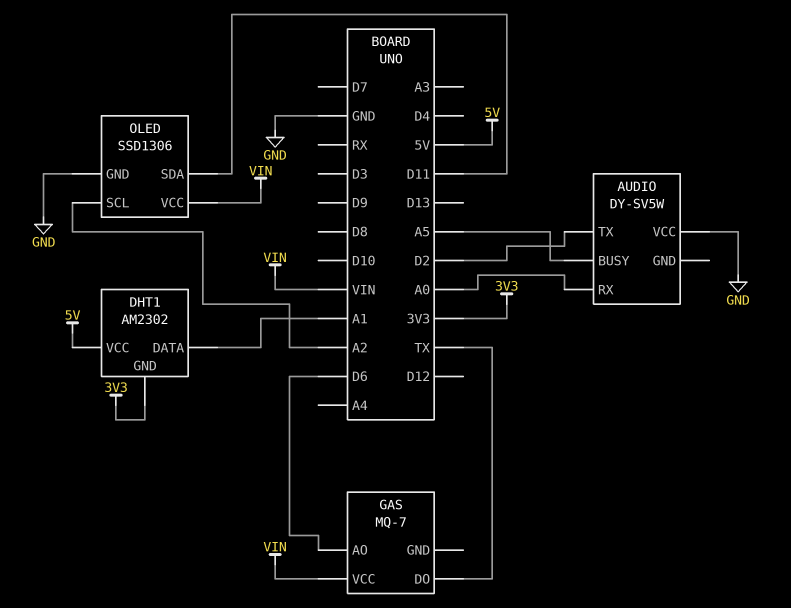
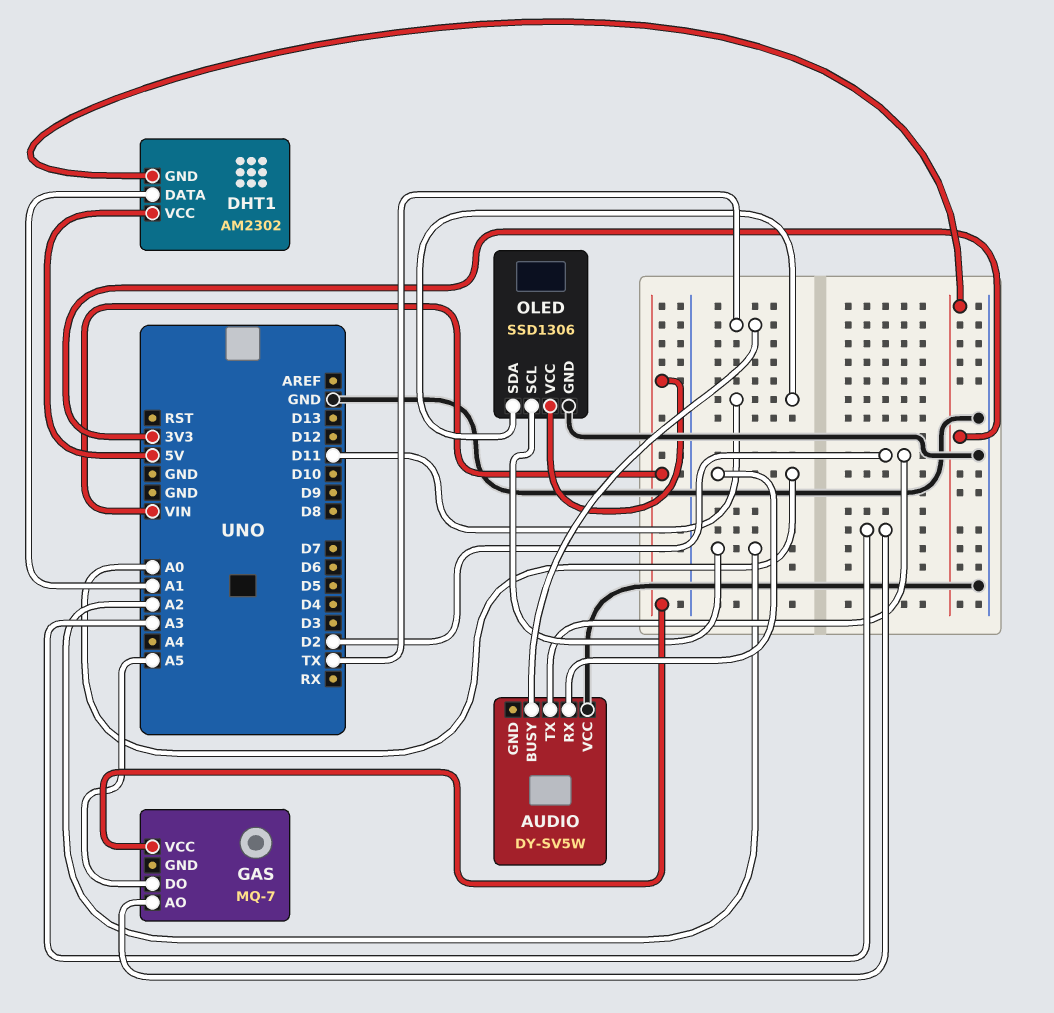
AUDIO pin BUSY: A5 -> TX
GAS pin AO: D6 -> A3
GAS pin DO: TX -> A5

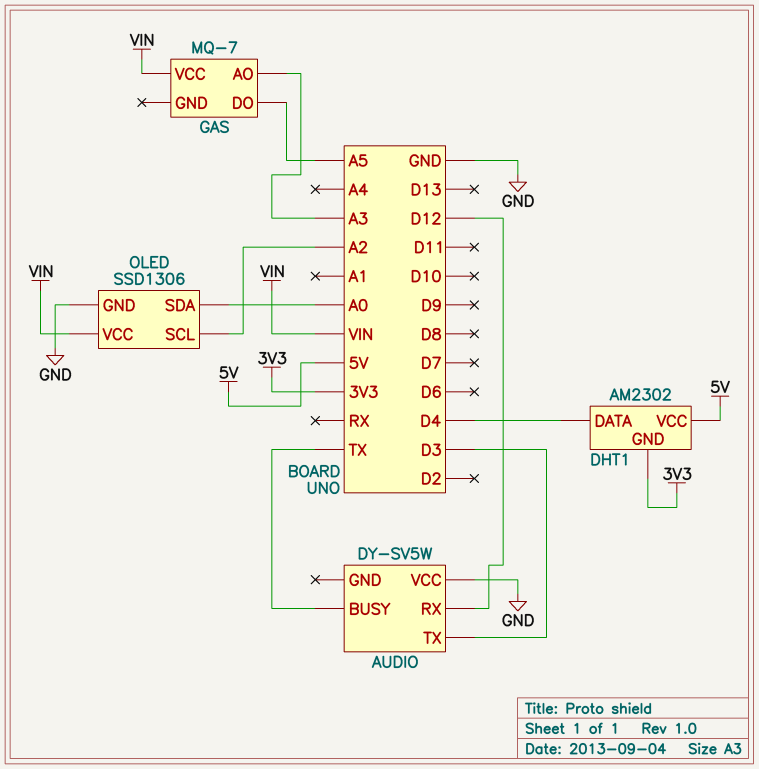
AUDIO pin RX: A0 -> D12
AUDIO pin TX: D2 -> D3
DHT1 pin DATA: A1 -> D4
OLED pin SDA: D11 -> A0

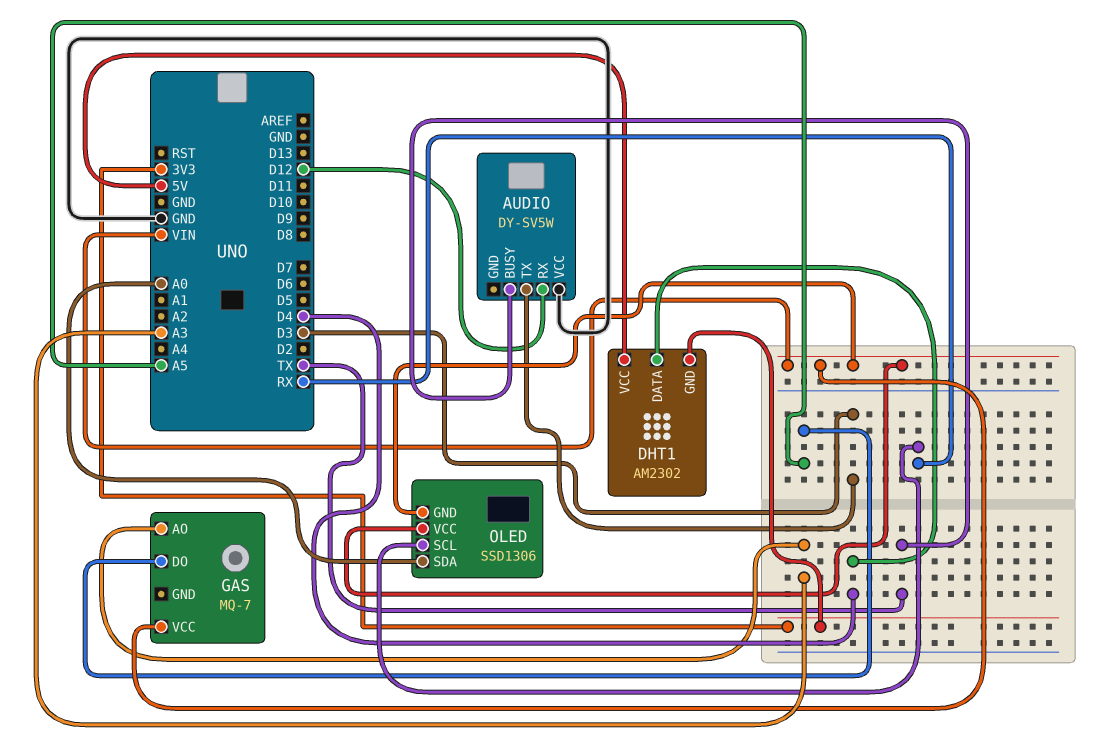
OLED pin GND: GND -> VIN
OLED pin SCL: A2 -> RX

